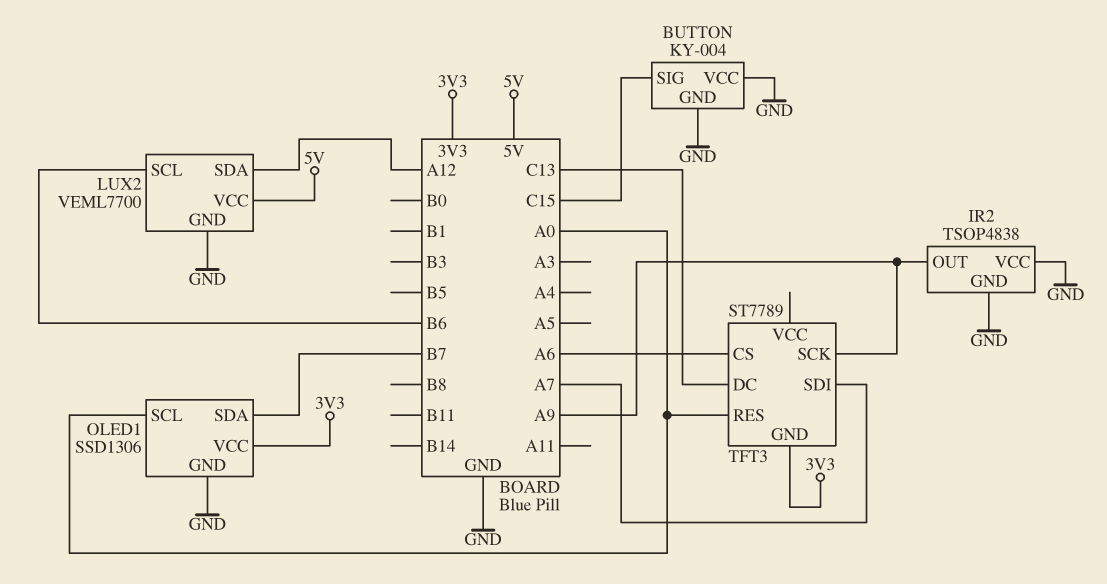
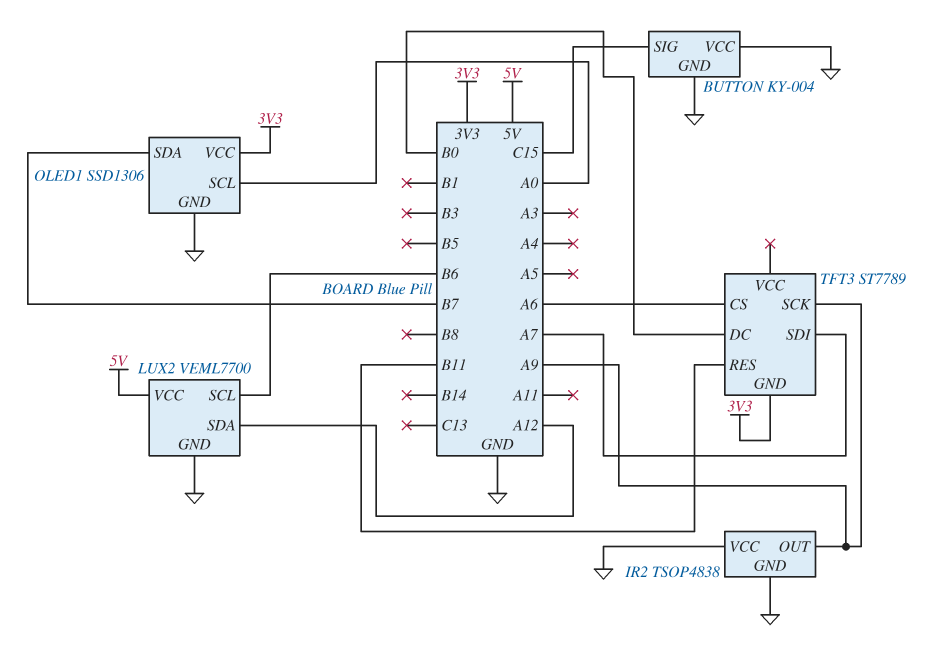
TFT3 pin DC: C13 -> B0
TFT3 pin RES: A0 -> B11

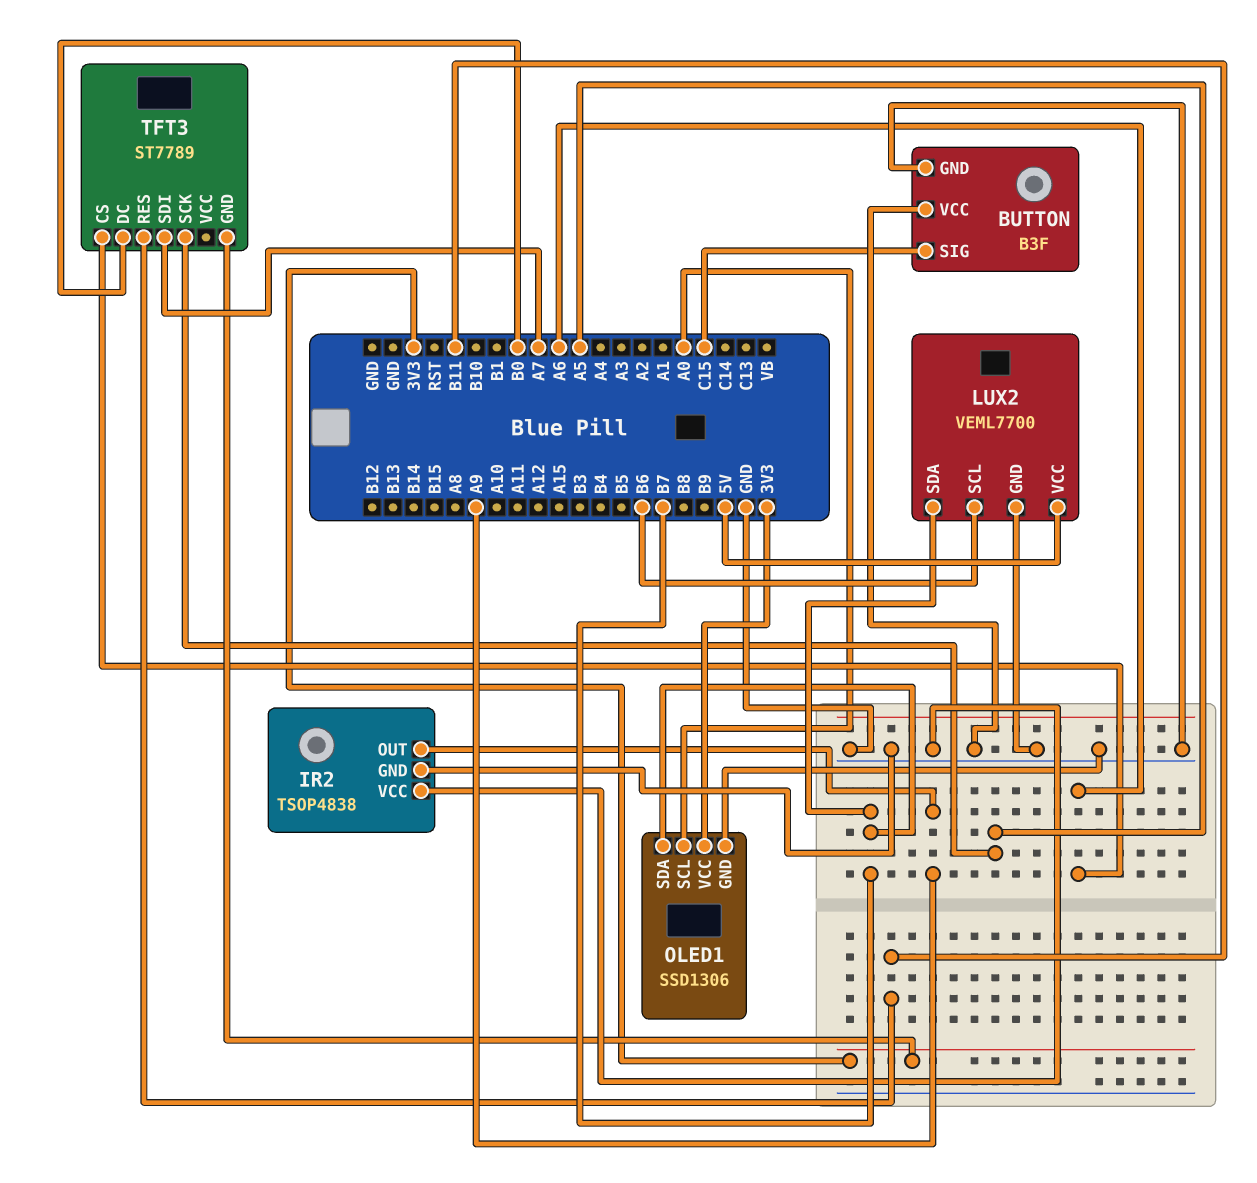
BUTTON: KY-004 -> B3F
LUX2 pin SDA: A12 -> B7
TFT3 pin SCK: A9 -> A5

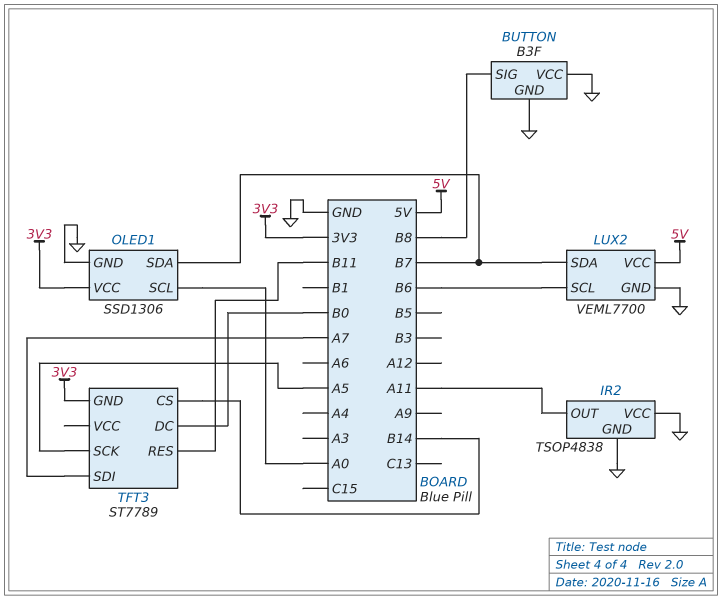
BUTTON pin SIG: C15 -> B8
IR2 pin OUT: A9 -> A11
TFT3 pin CS: A6 -> B14

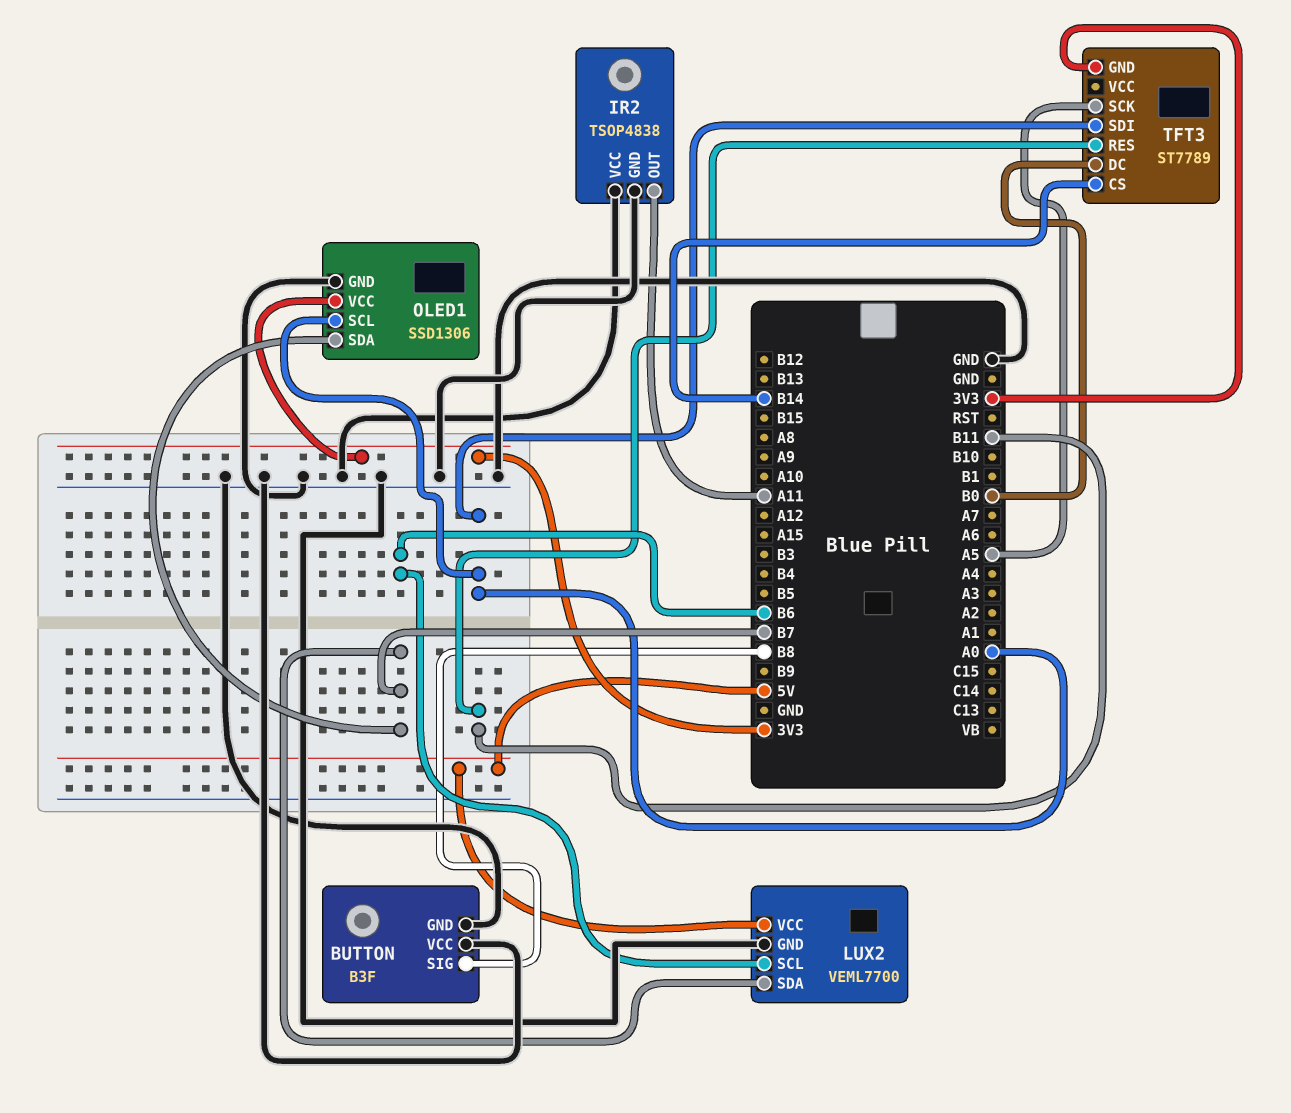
TFT3 pin SDI: A7 -> A0

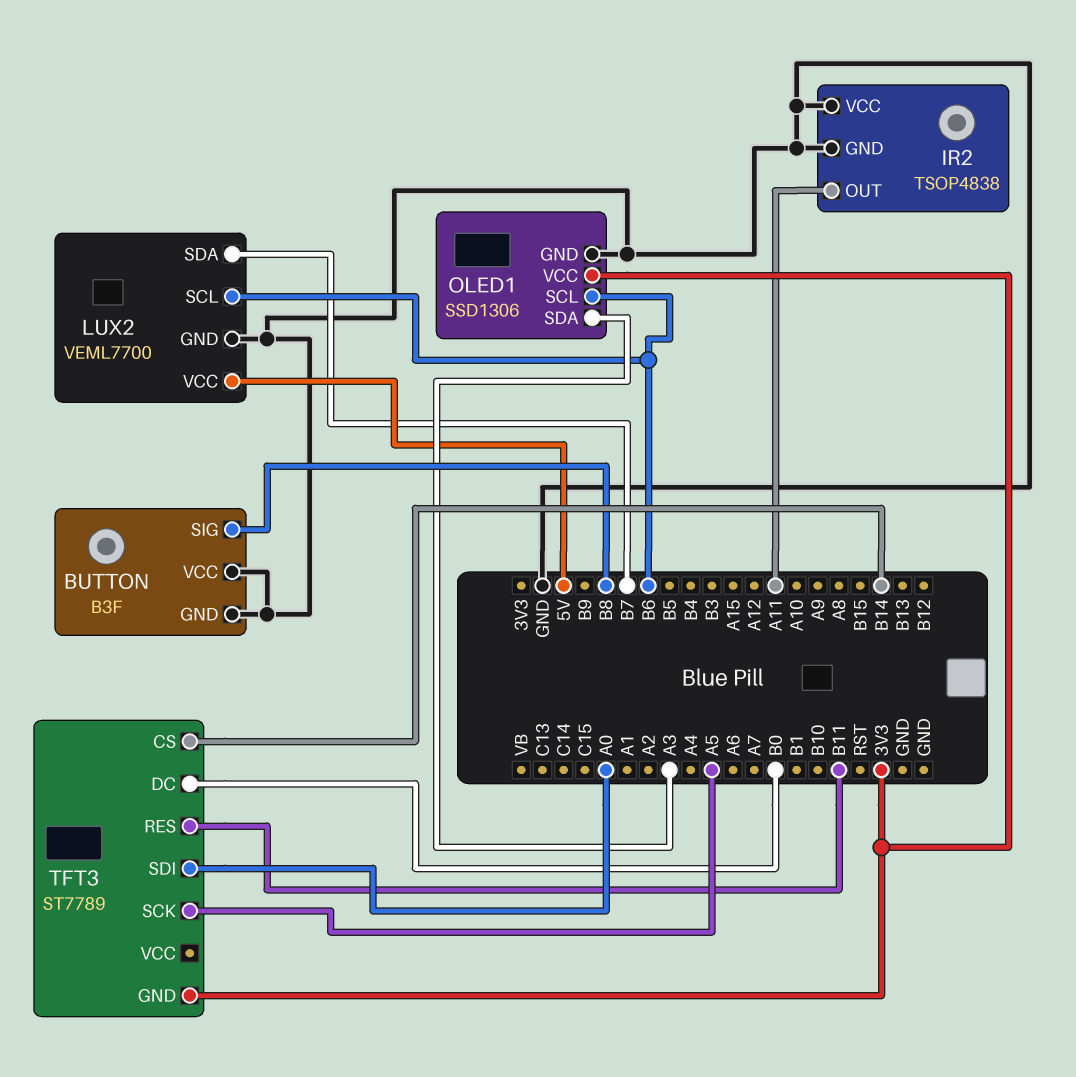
OLED1 pin SCL: A0 -> B6
OLED1 pin SDA: B7 -> A3

